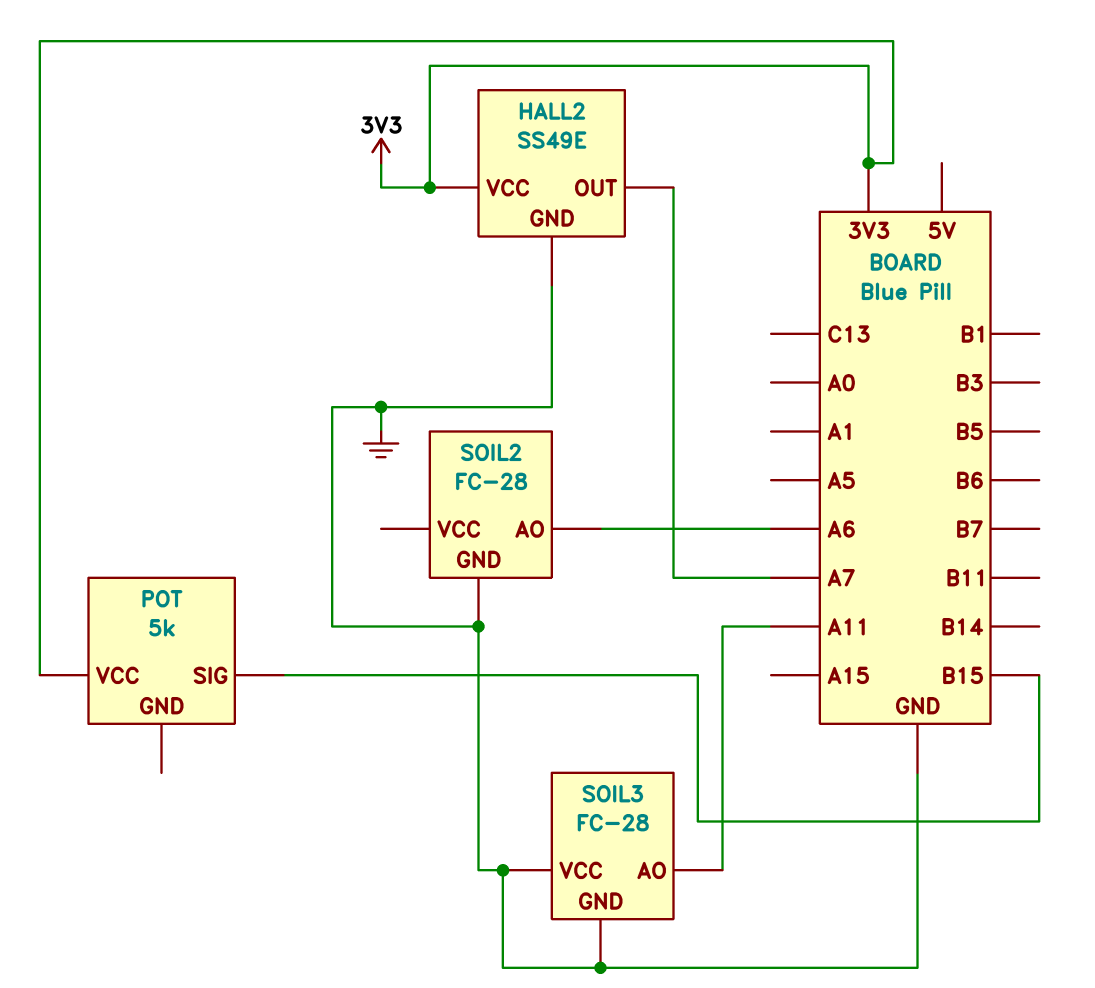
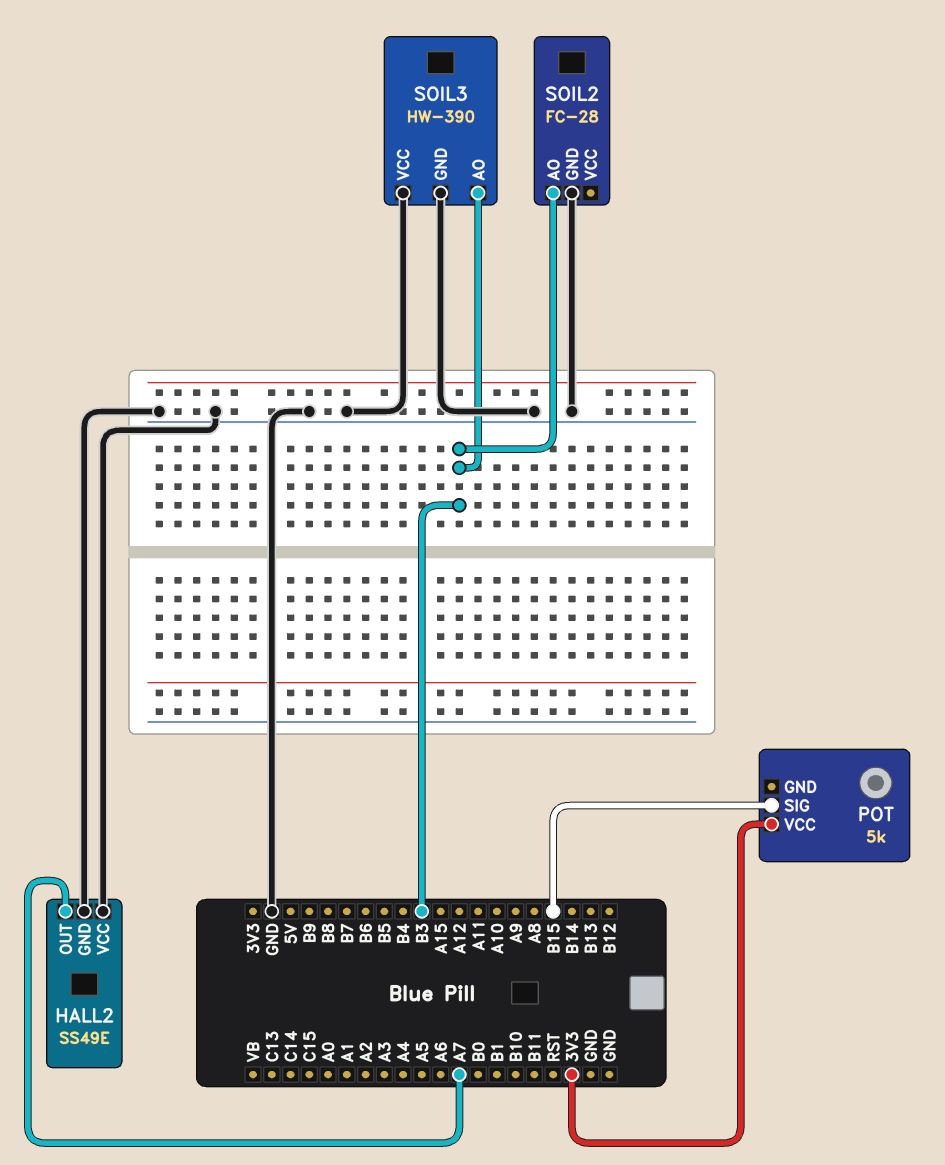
HALL2 pin VCC: 3V3 -> GND
SOIL2 pin AO: A6 -> B3
SOIL3: FC-28 -> HW-390
SOIL3 pin AO: A11 -> B3

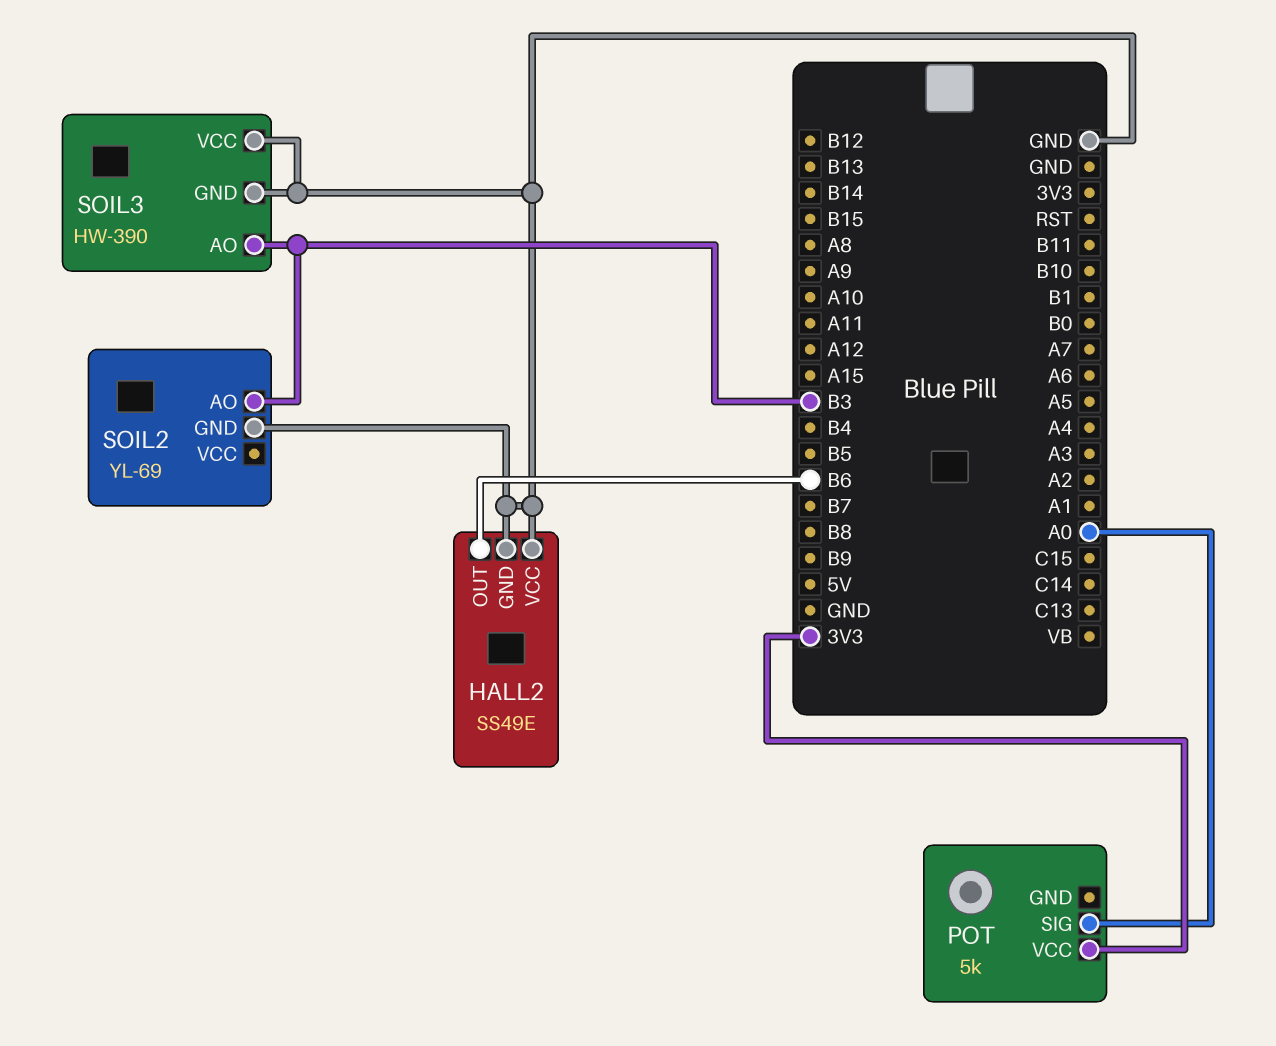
HALL2 pin OUT: A7 -> B6
POT pin SIG: B15 -> A0
SOIL2: FC-28 -> YL-69

